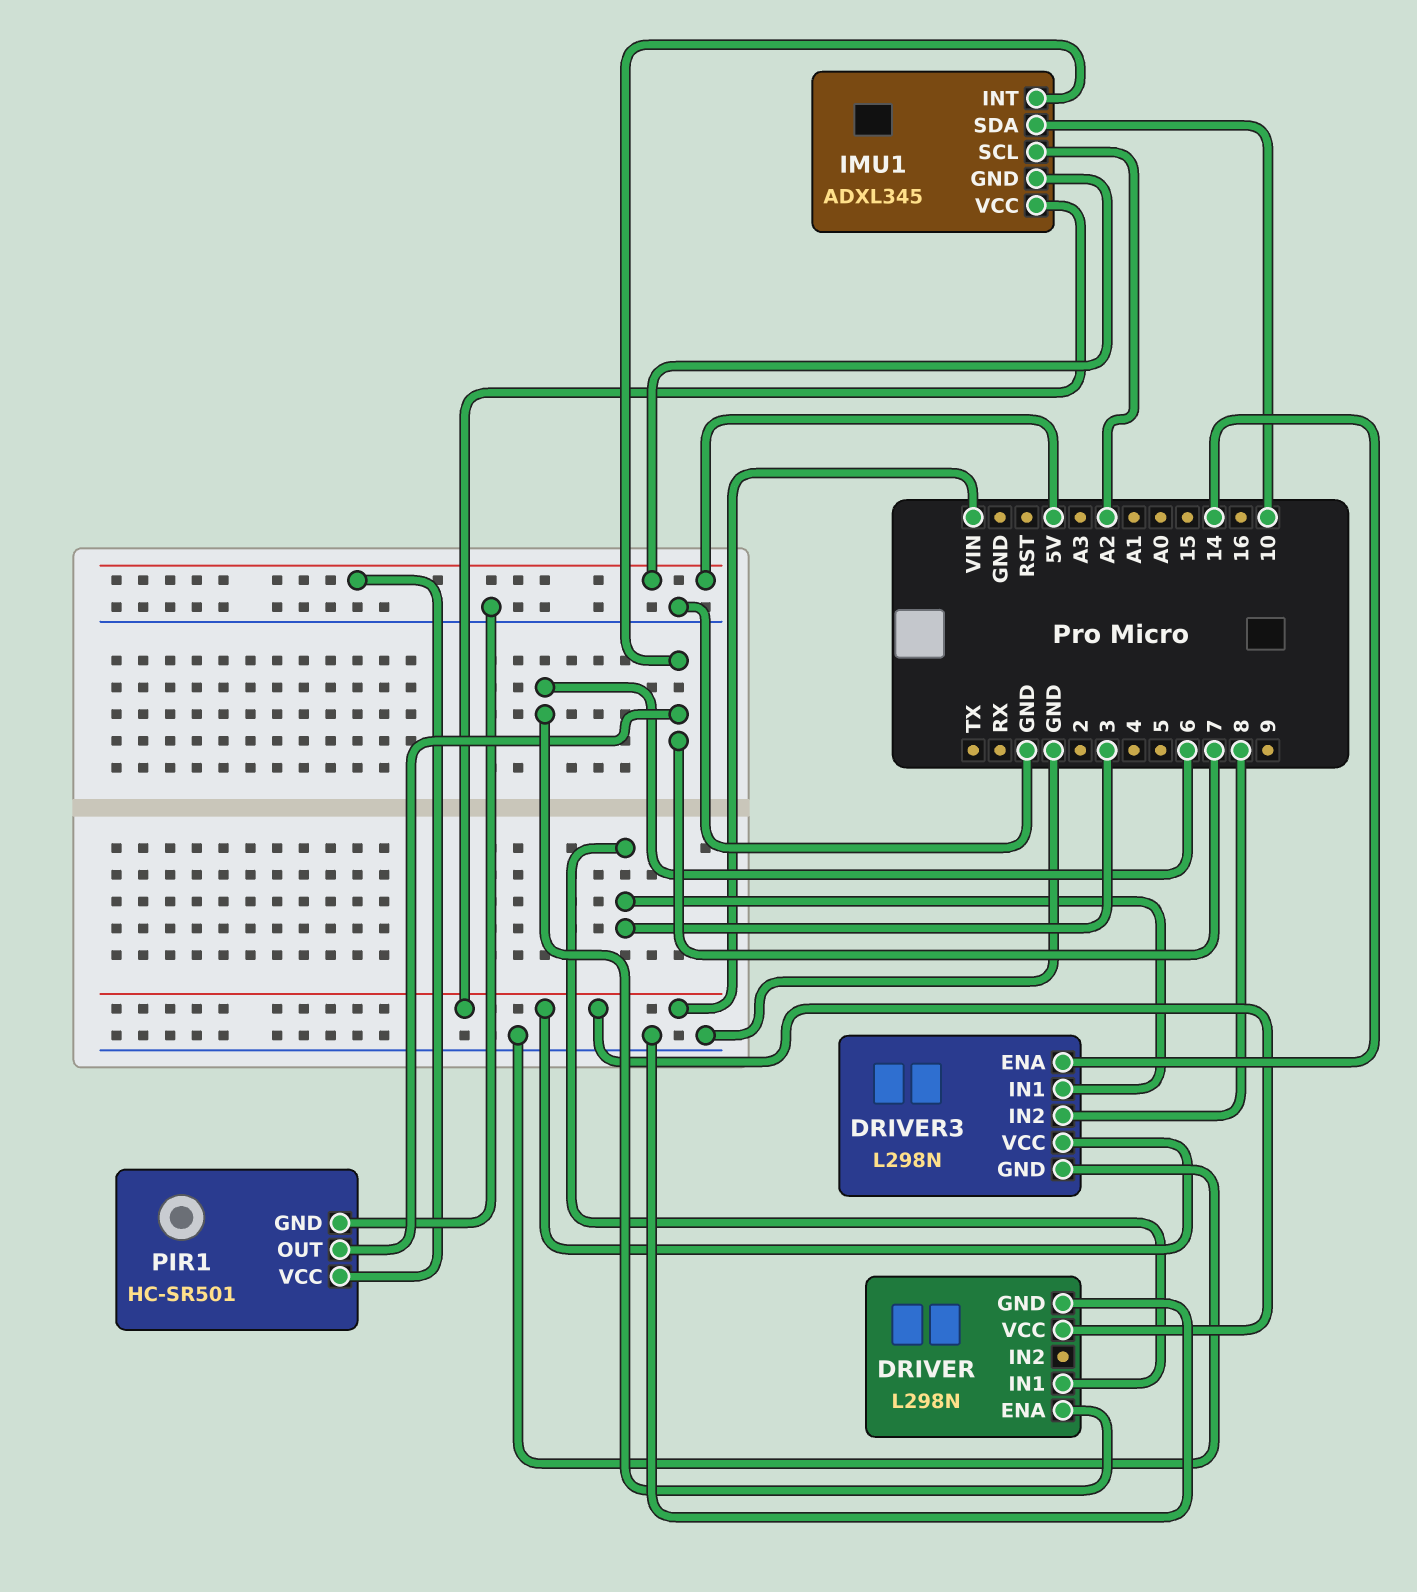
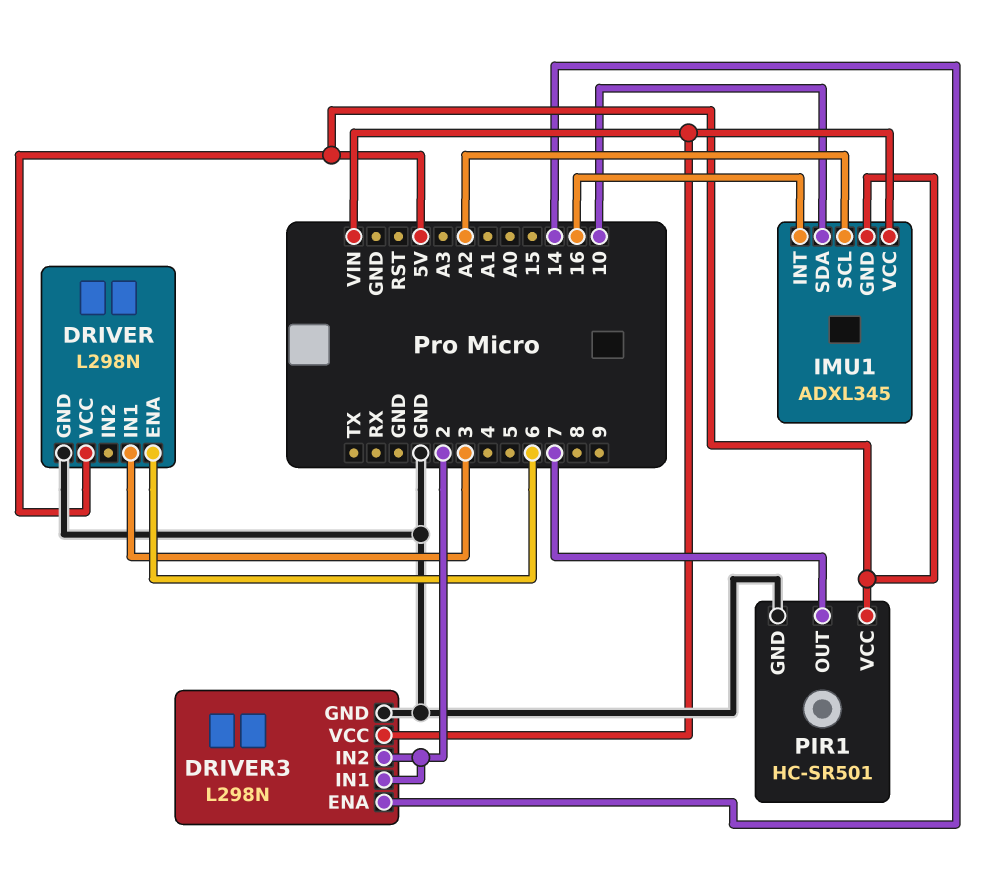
DRIVER pin VCC: VIN -> 5V
DRIVER3 pin IN1: 3 -> 2
DRIVER3 pin IN2: 8 -> 2
IMU1 pin INT: 7 -> 16

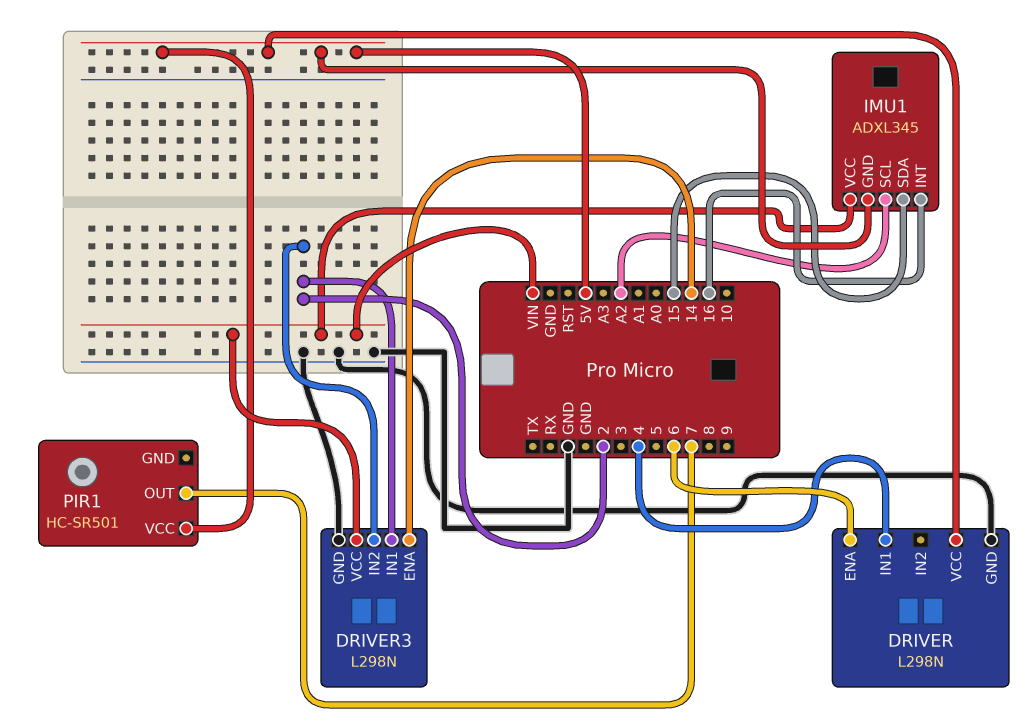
DRIVER pin IN1: 3 -> 4
IMU1 pin SDA: 10 -> 15
PIR1 pin GND: GND -> none

